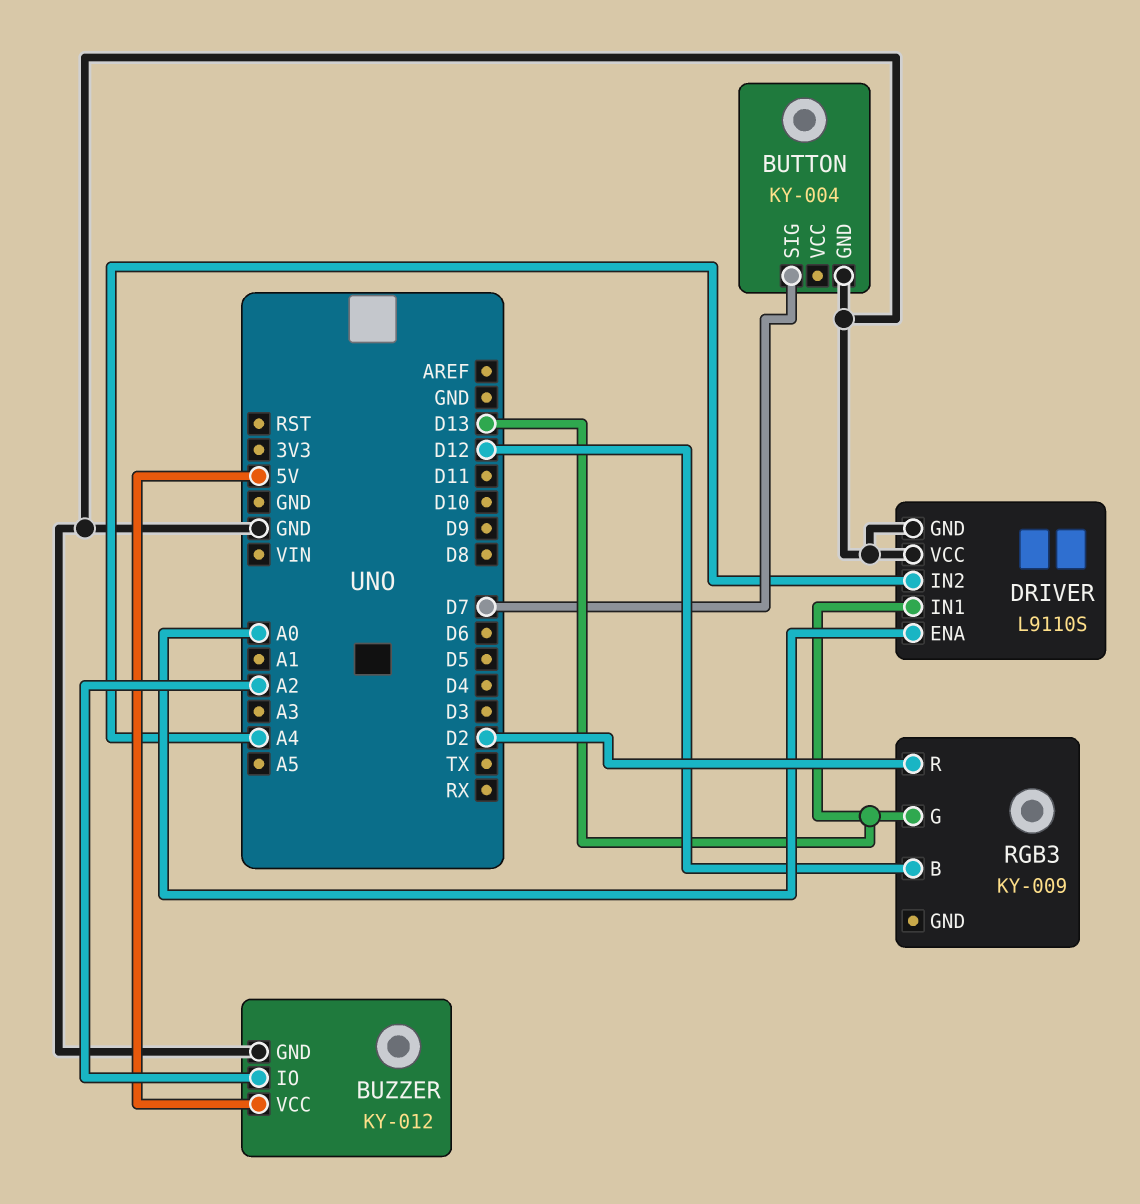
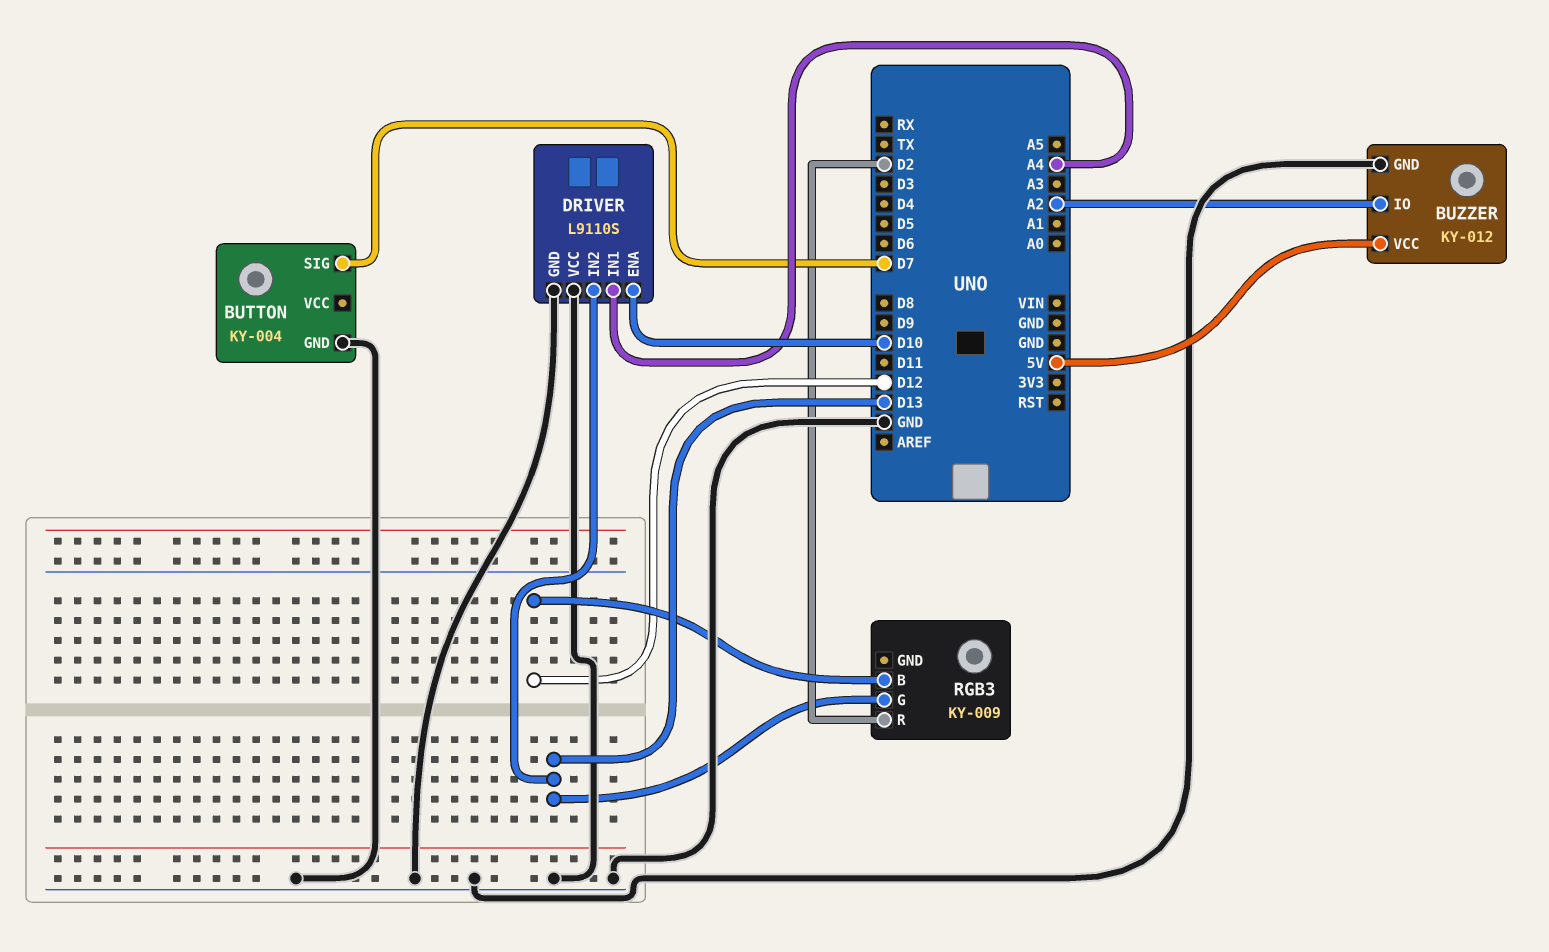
DRIVER pin ENA: A0 -> D10
DRIVER pin IN1: D13 -> A4
DRIVER pin IN2: A4 -> D13

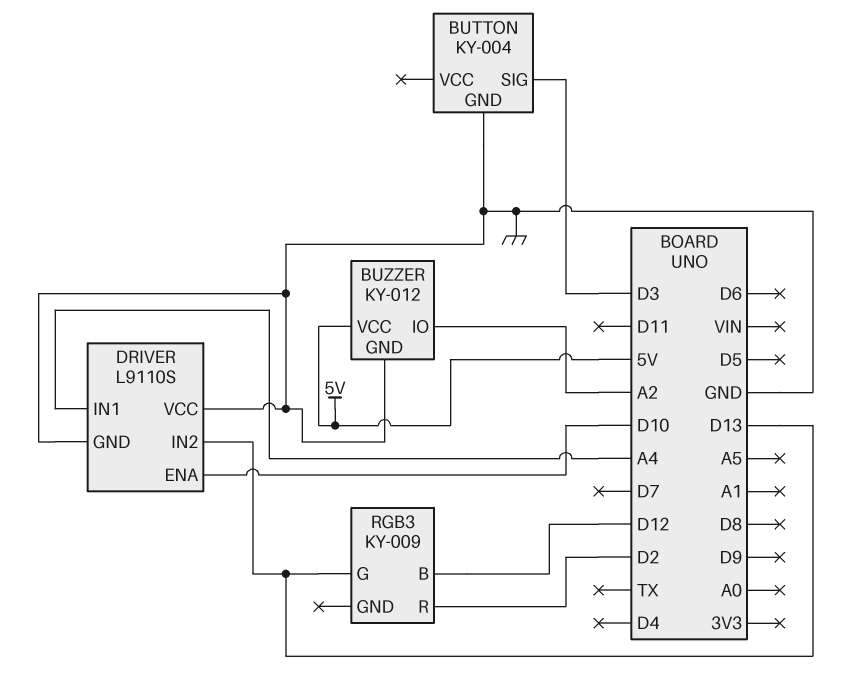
BUTTON pin SIG: D7 -> D3

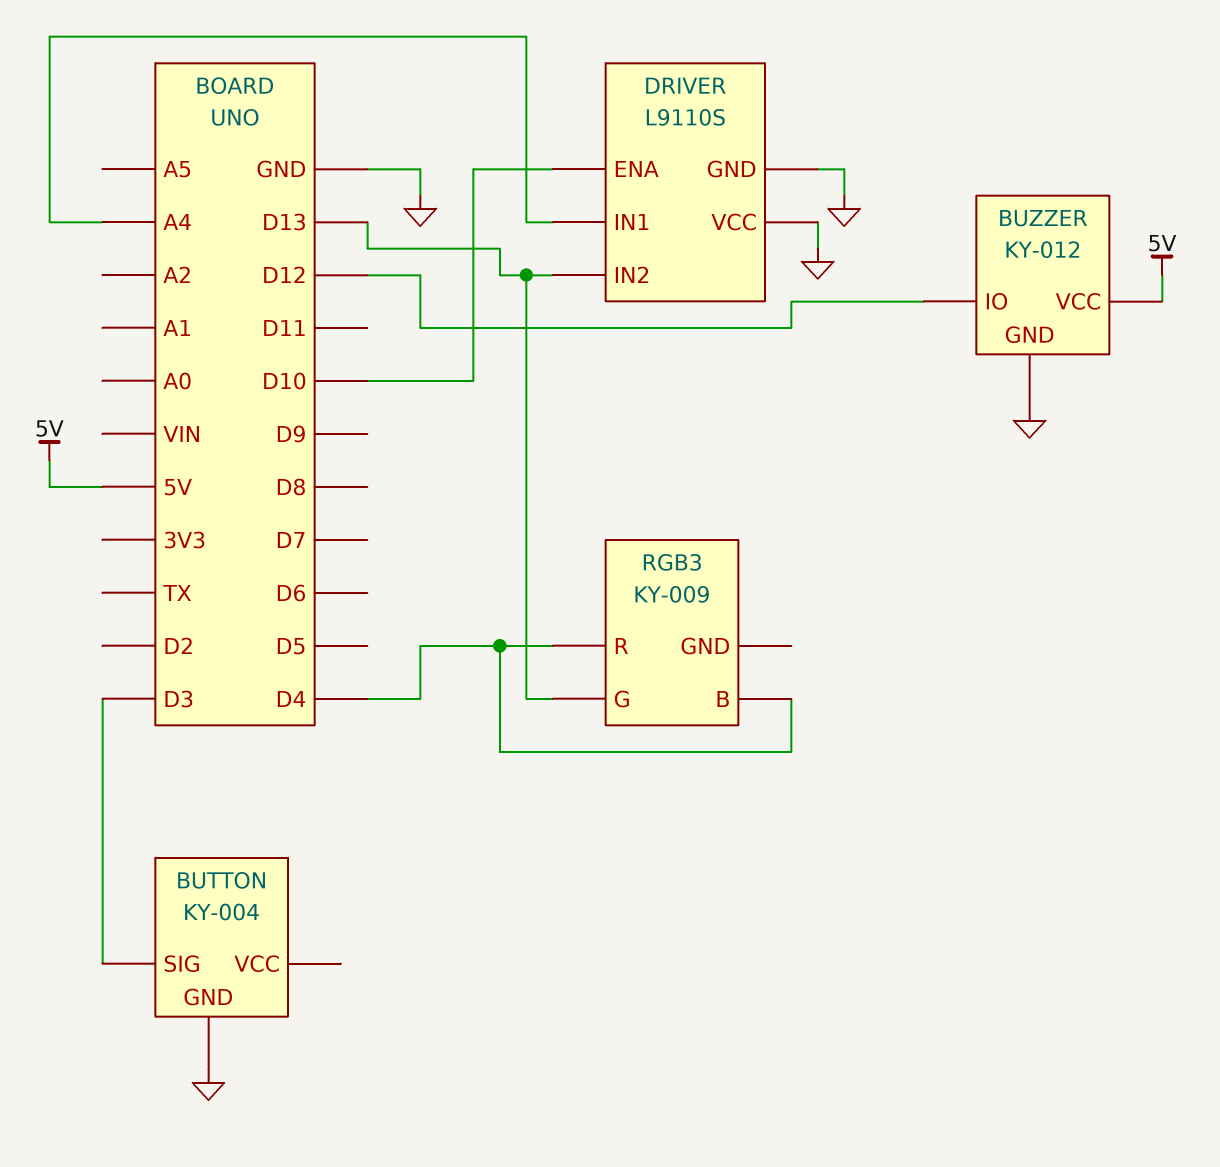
BUZZER pin IO: A2 -> D12
RGB3 pin B: D12 -> D4
RGB3 pin R: D2 -> D4

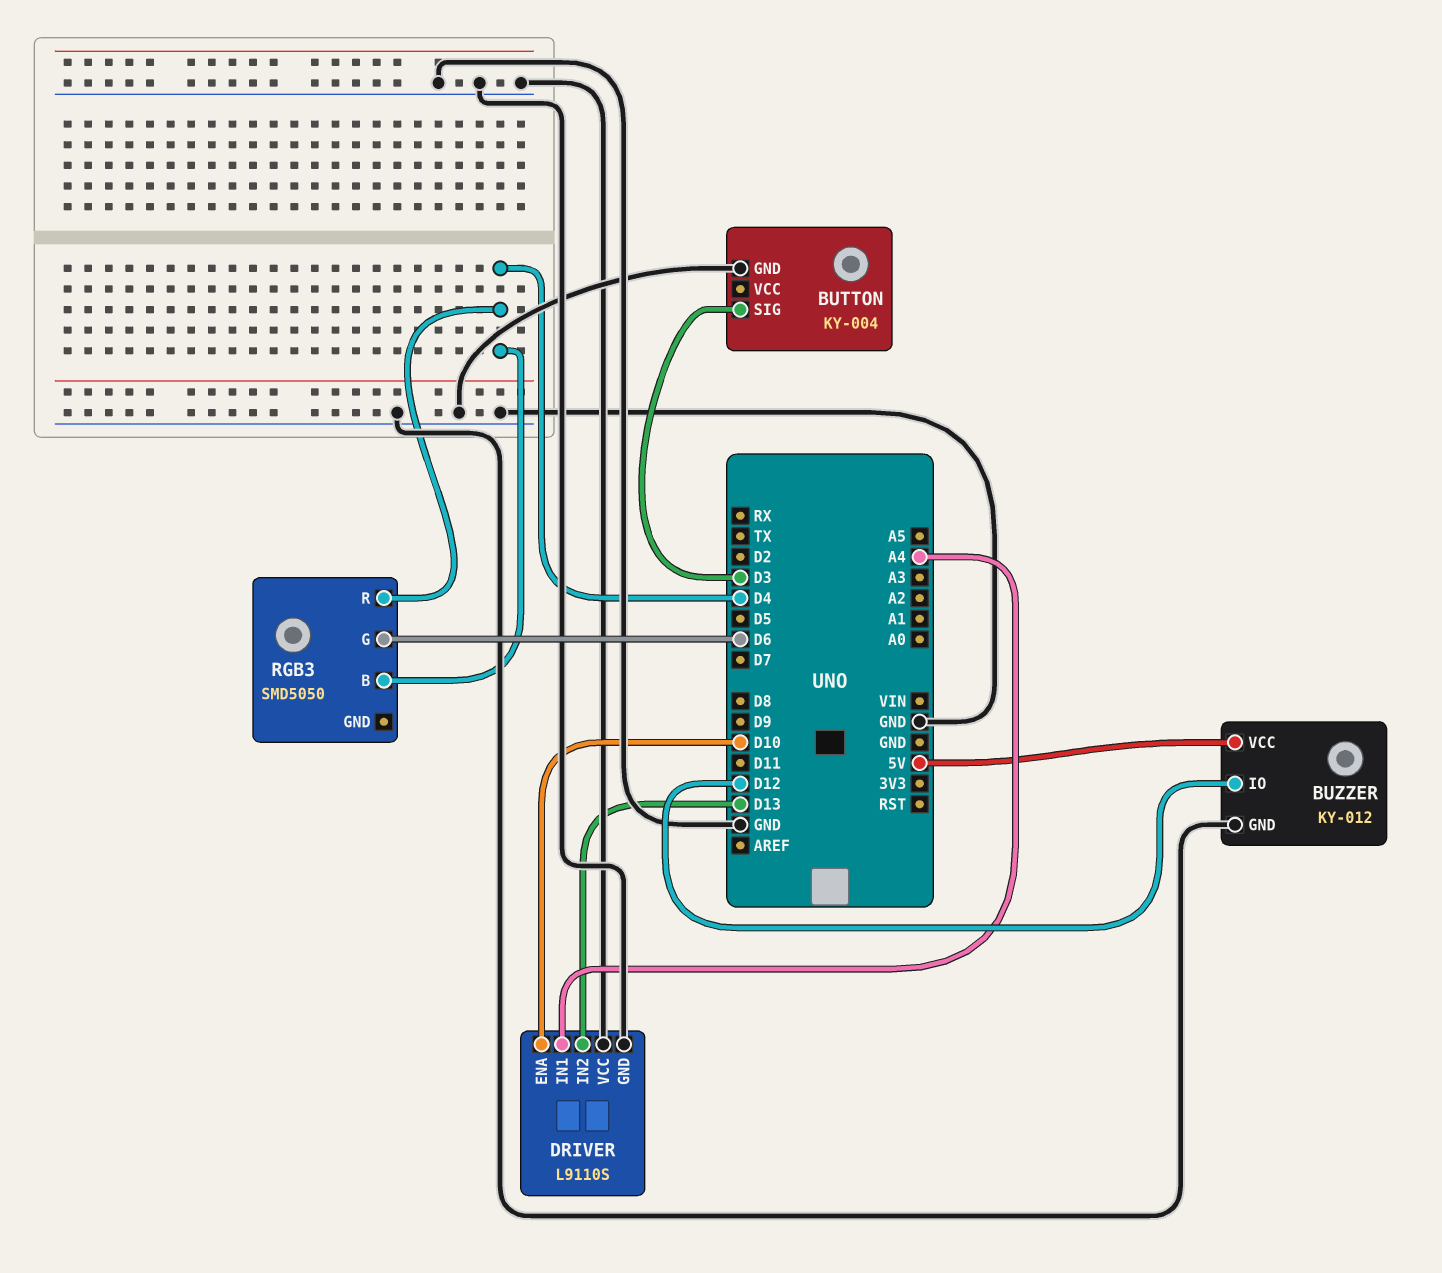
RGB3: KY-009 -> SMD5050
RGB3 pin G: D13 -> D6

